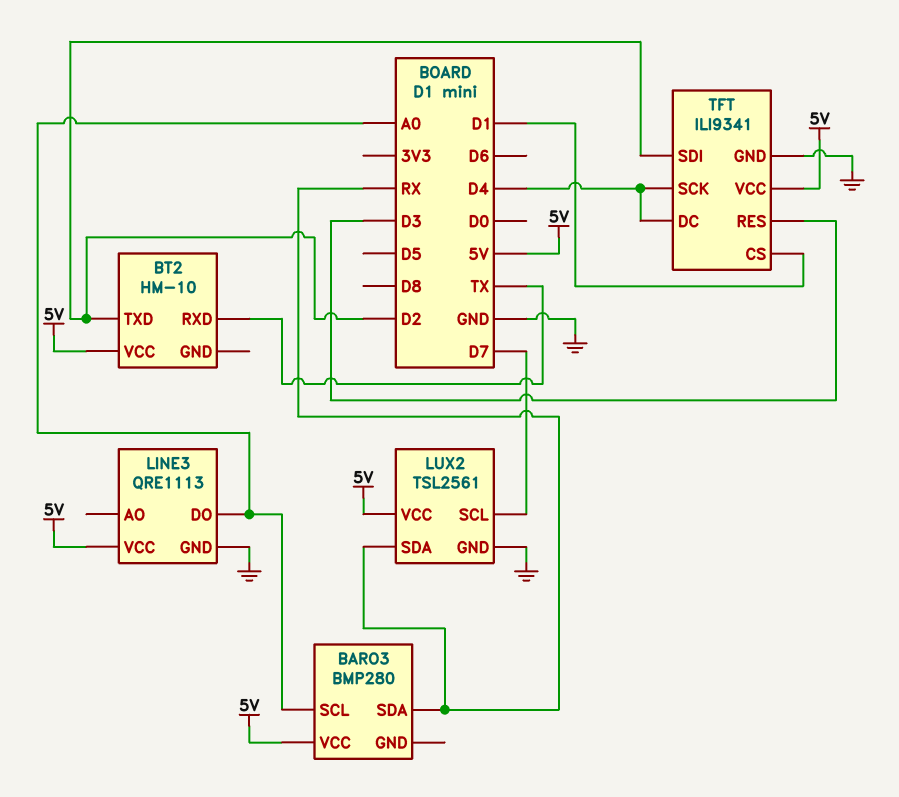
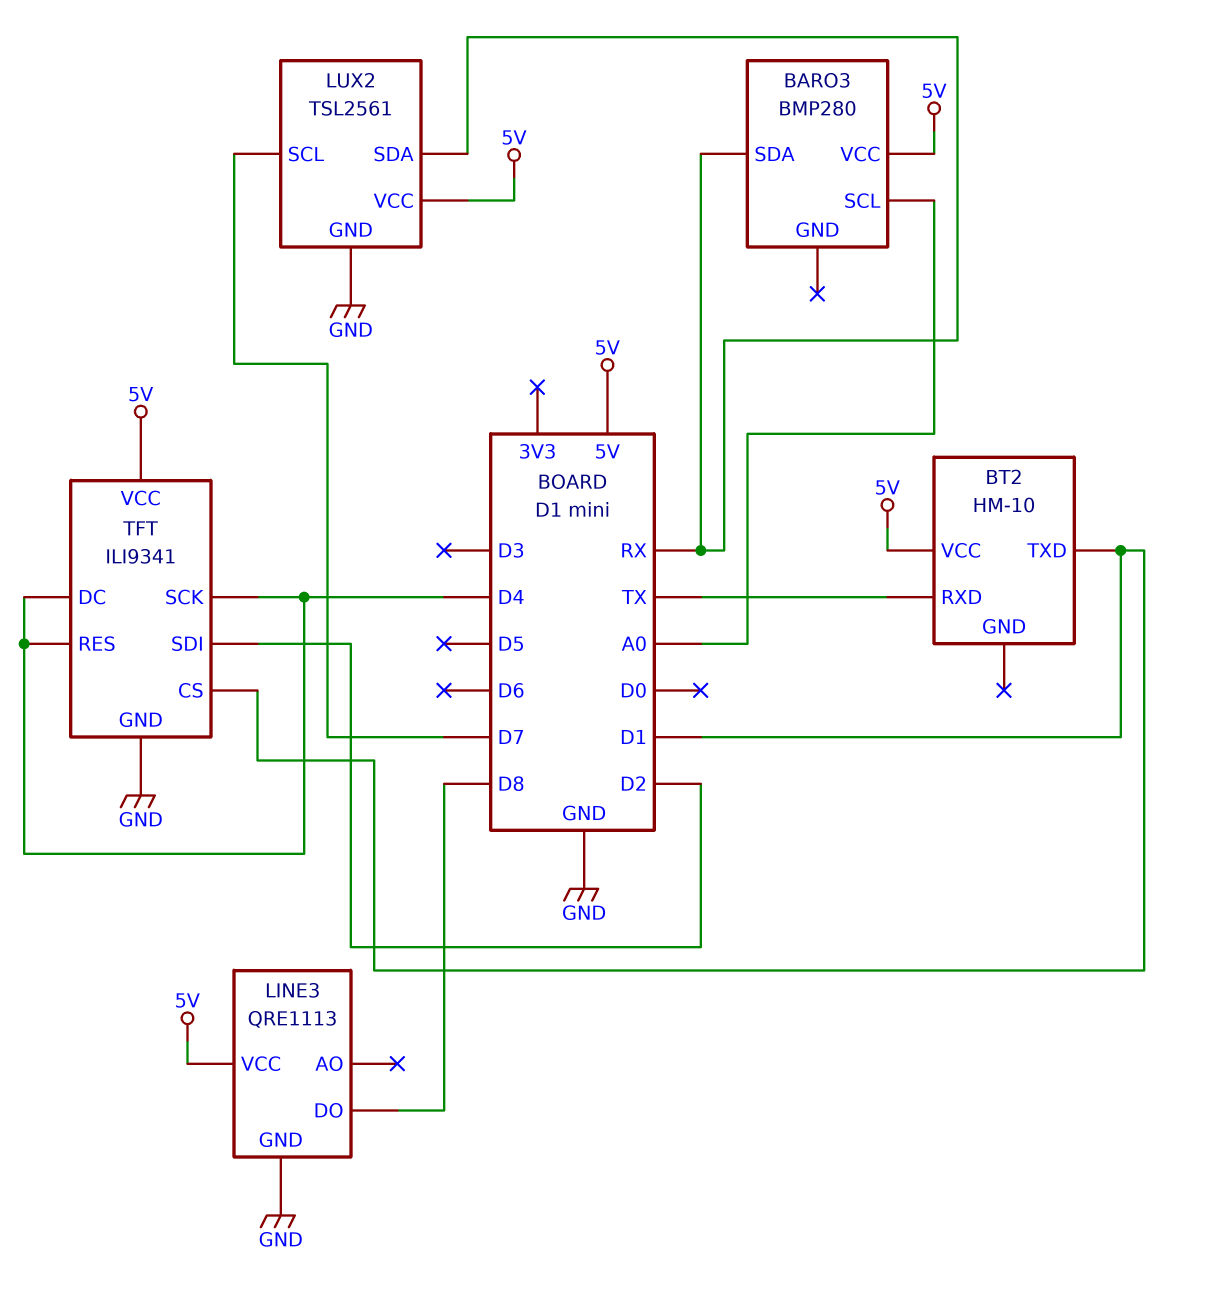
BT2 pin TXD: D2 -> D1
LINE3 pin DO: A0 -> D8
TFT pin RES: D3 -> D4

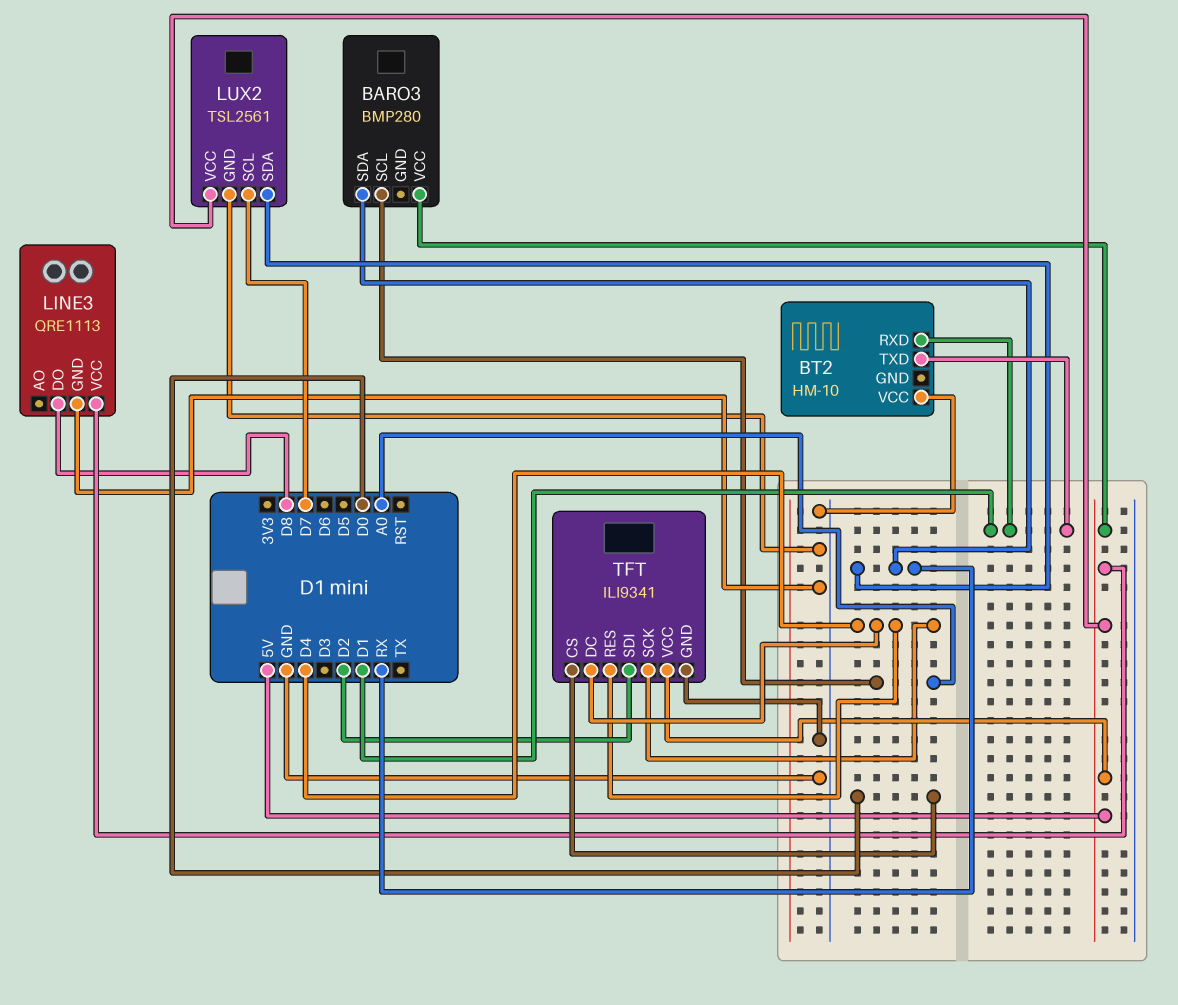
BT2 pin RXD: TX -> D1
BT2 pin VCC: 5V -> GND
TFT pin CS: D1 -> D0

